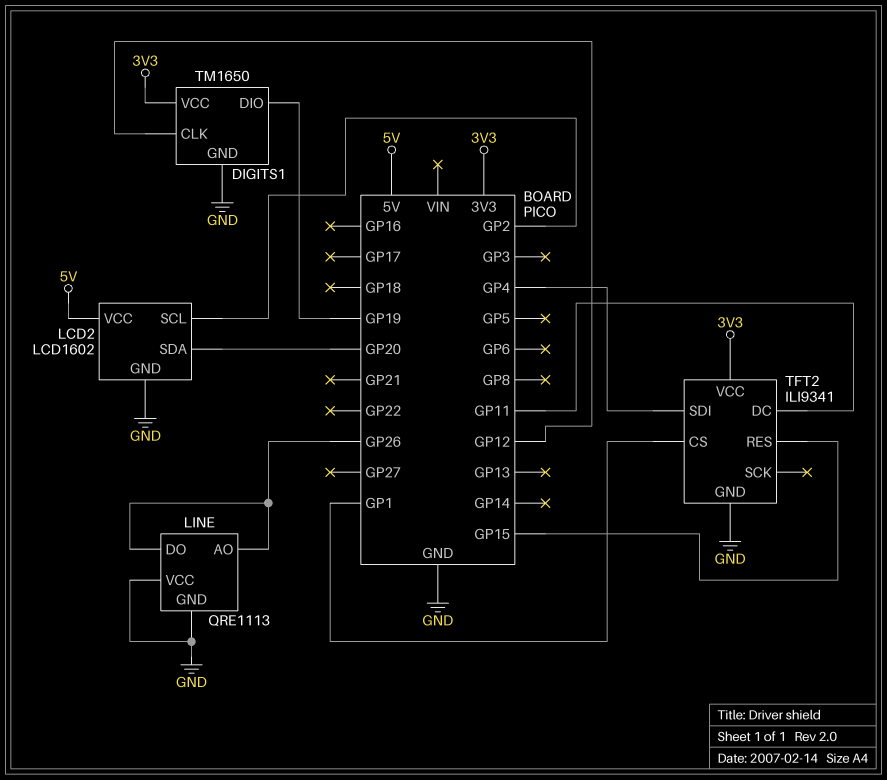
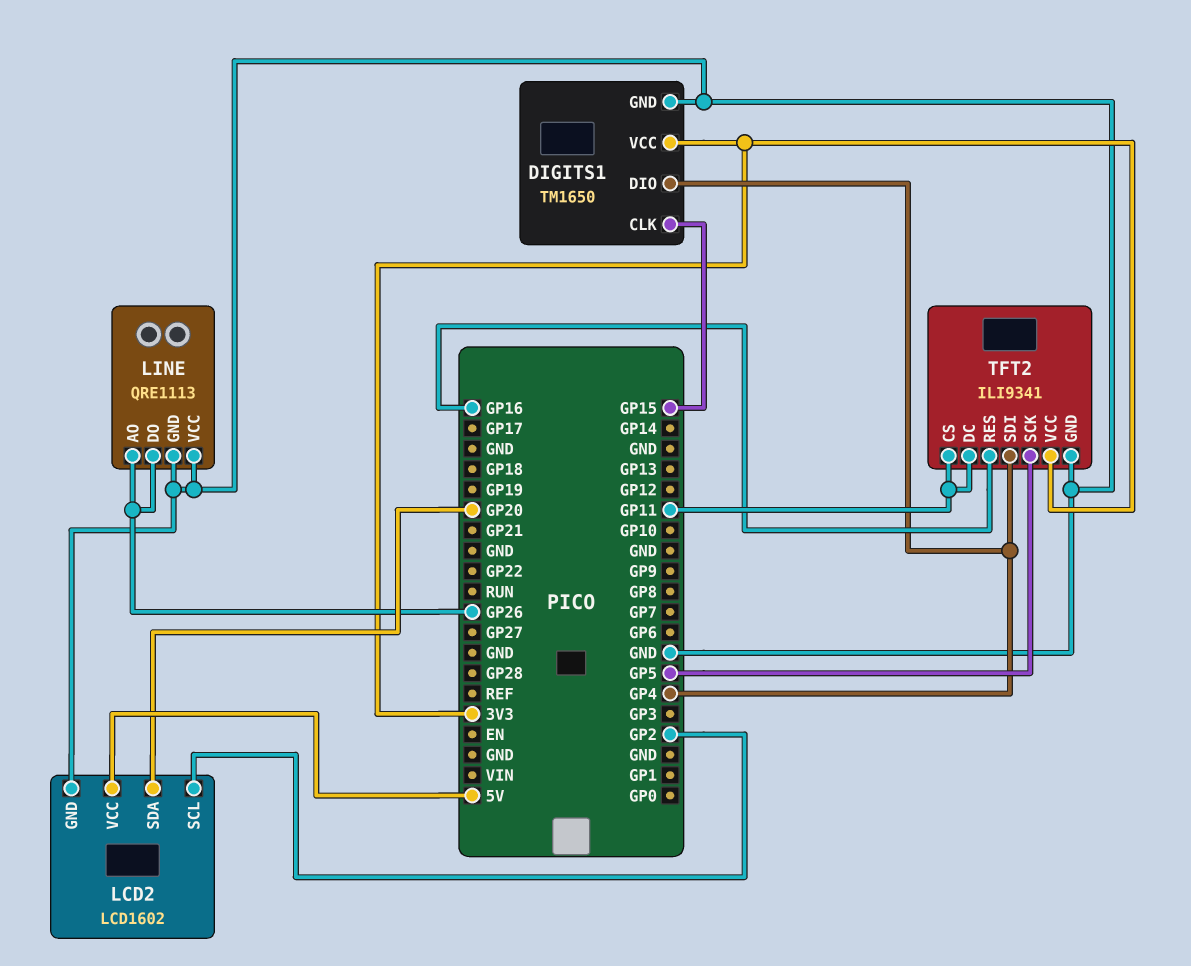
DIGITS1 pin CLK: GP12 -> GP15
DIGITS1 pin DIO: GP19 -> GP4
TFT2 pin CS: GP1 -> GP11
TFT2 pin RES: GP15 -> GP16
TFT2 pin SCK: none -> GP5

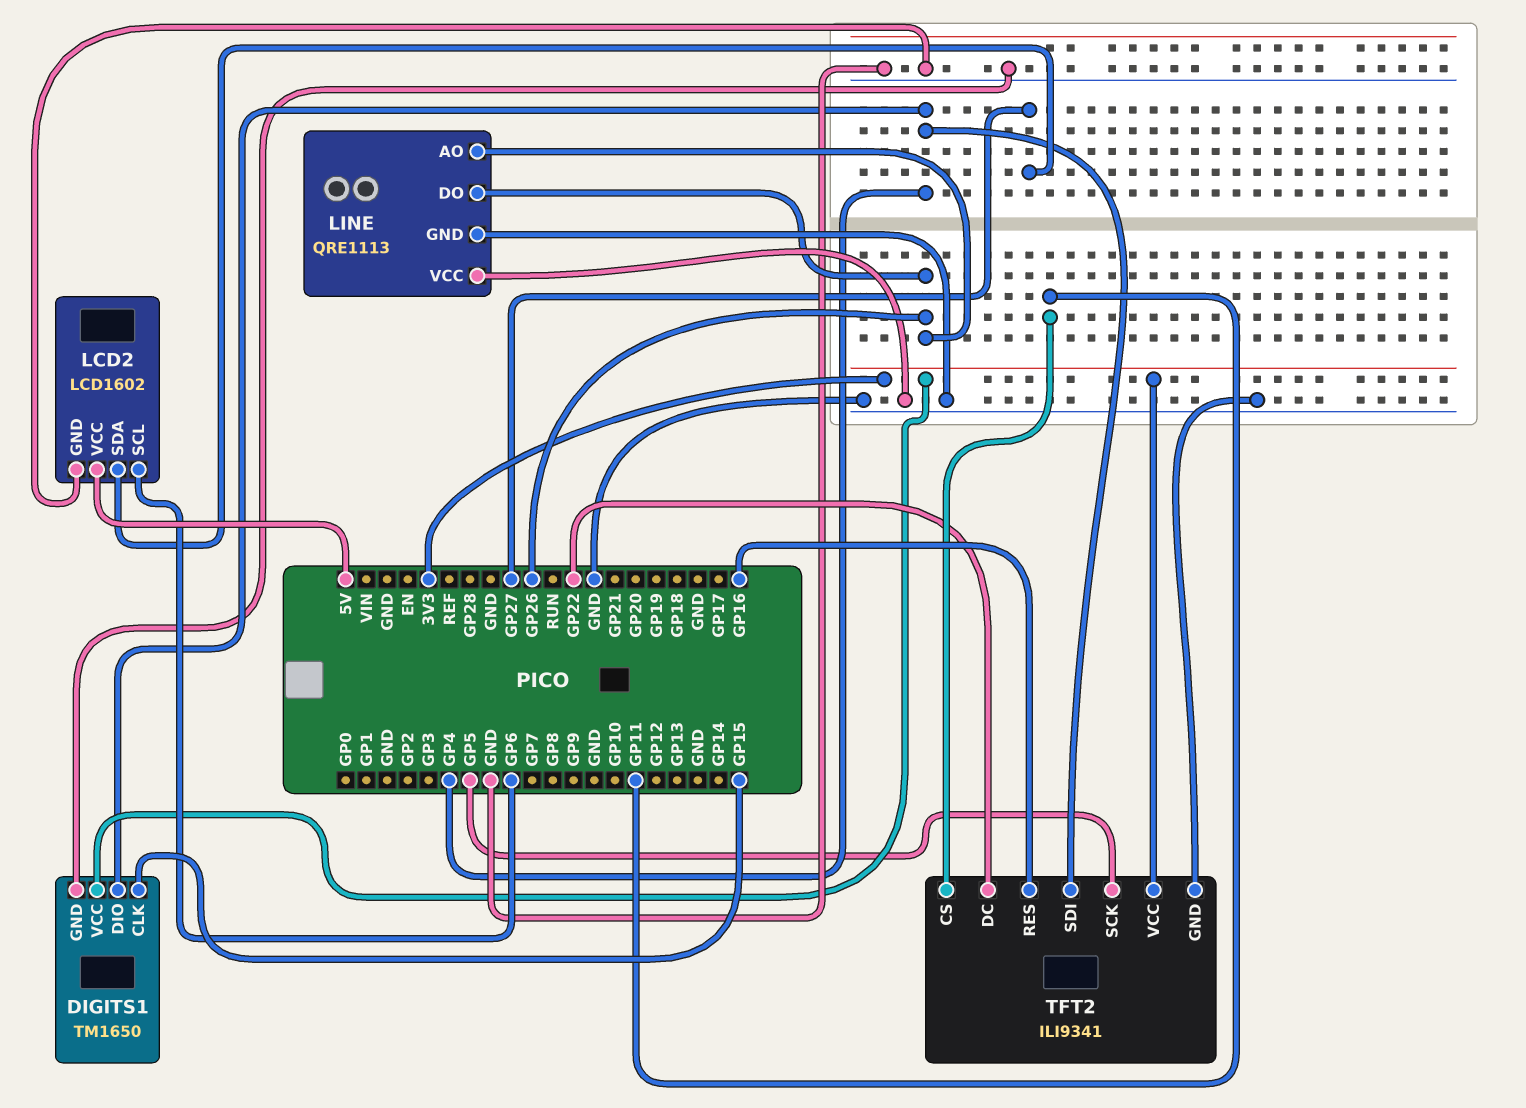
LCD2 pin SCL: GP2 -> GP6
LCD2 pin SDA: GP20 -> GP27
TFT2 pin DC: GP11 -> GP22

